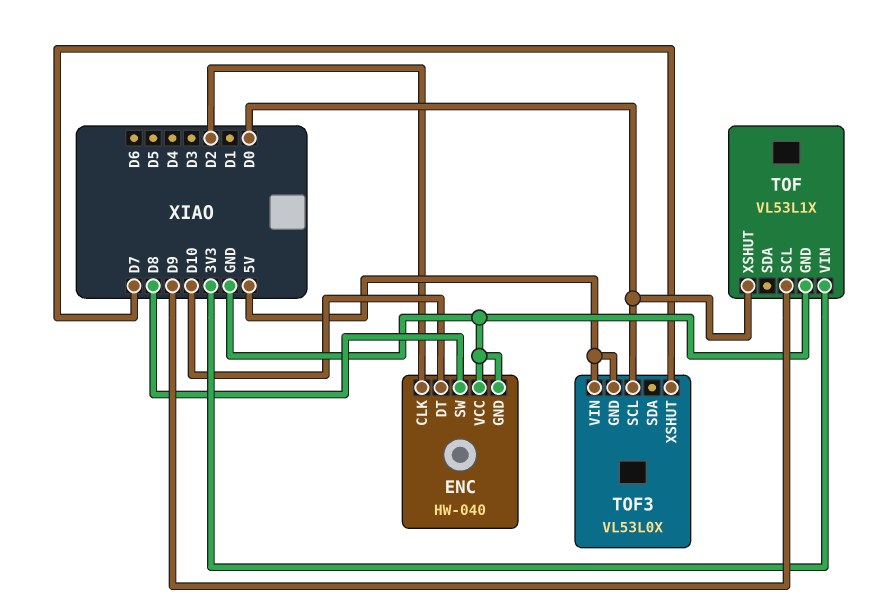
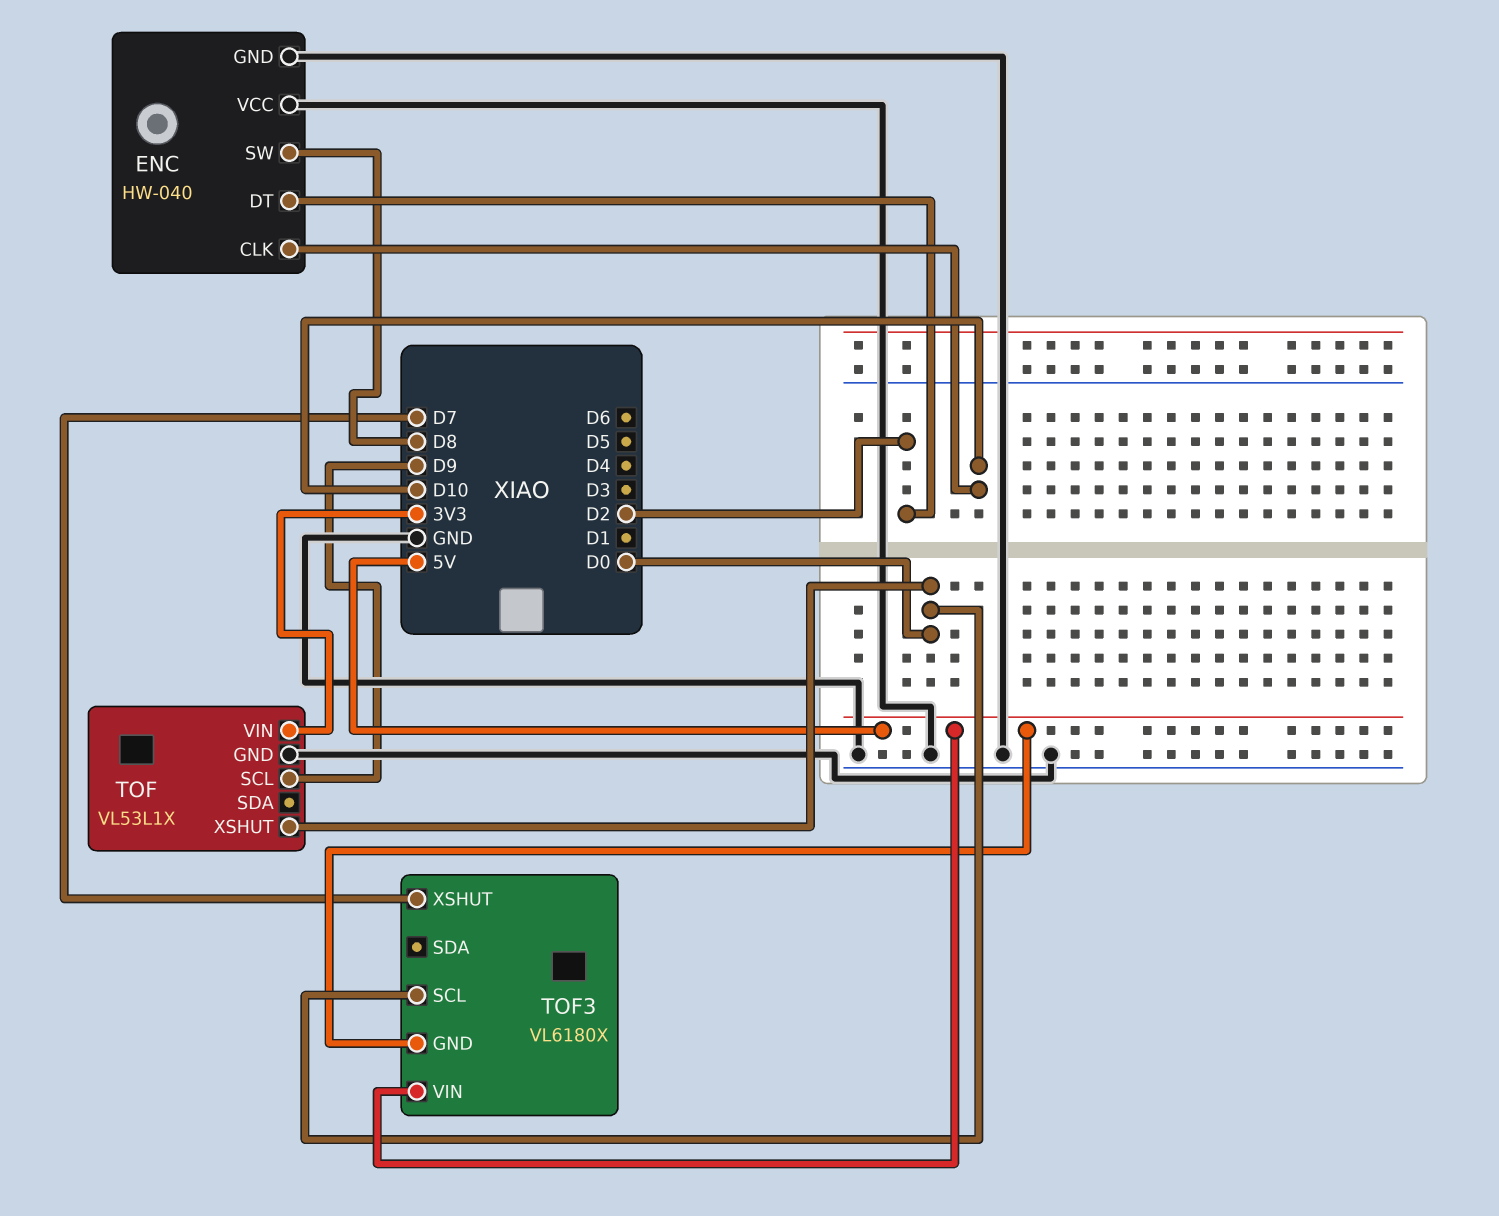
ENC pin CLK: D2 -> D10
ENC pin DT: D10 -> D2
TOF3: VL53L0X -> VL6180X

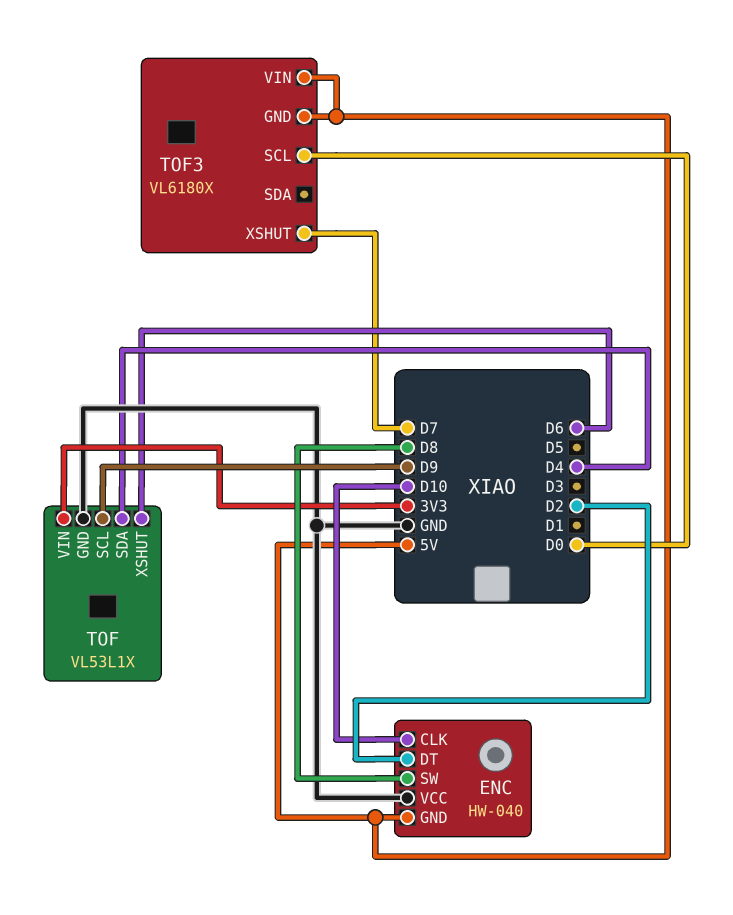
ENC pin GND: GND -> 5V
TOF pin SDA: none -> D4
TOF pin XSHUT: D0 -> D6

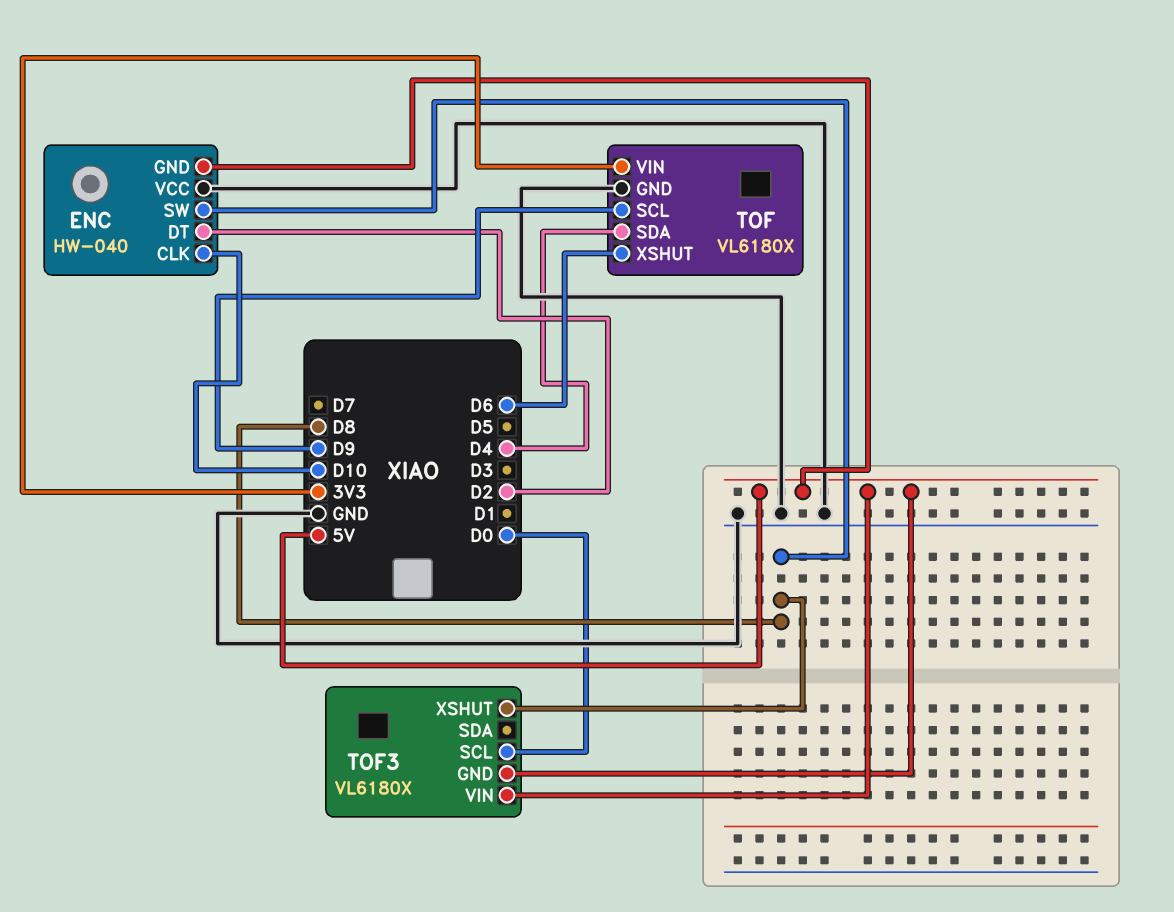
TOF: VL53L1X -> VL6180X
TOF3 pin XSHUT: D7 -> D8

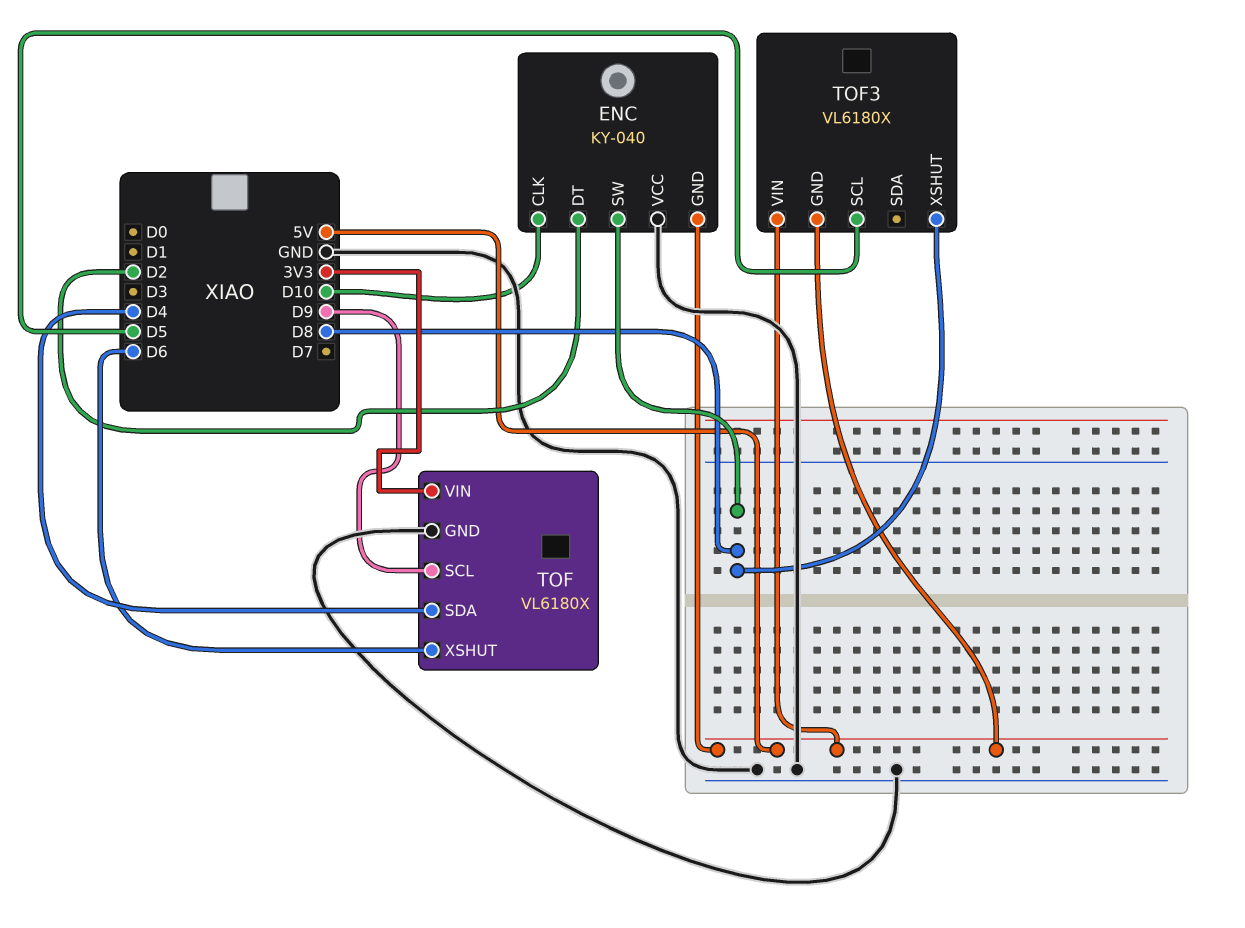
ENC: HW-040 -> KY-040
TOF3 pin SCL: D0 -> D5

